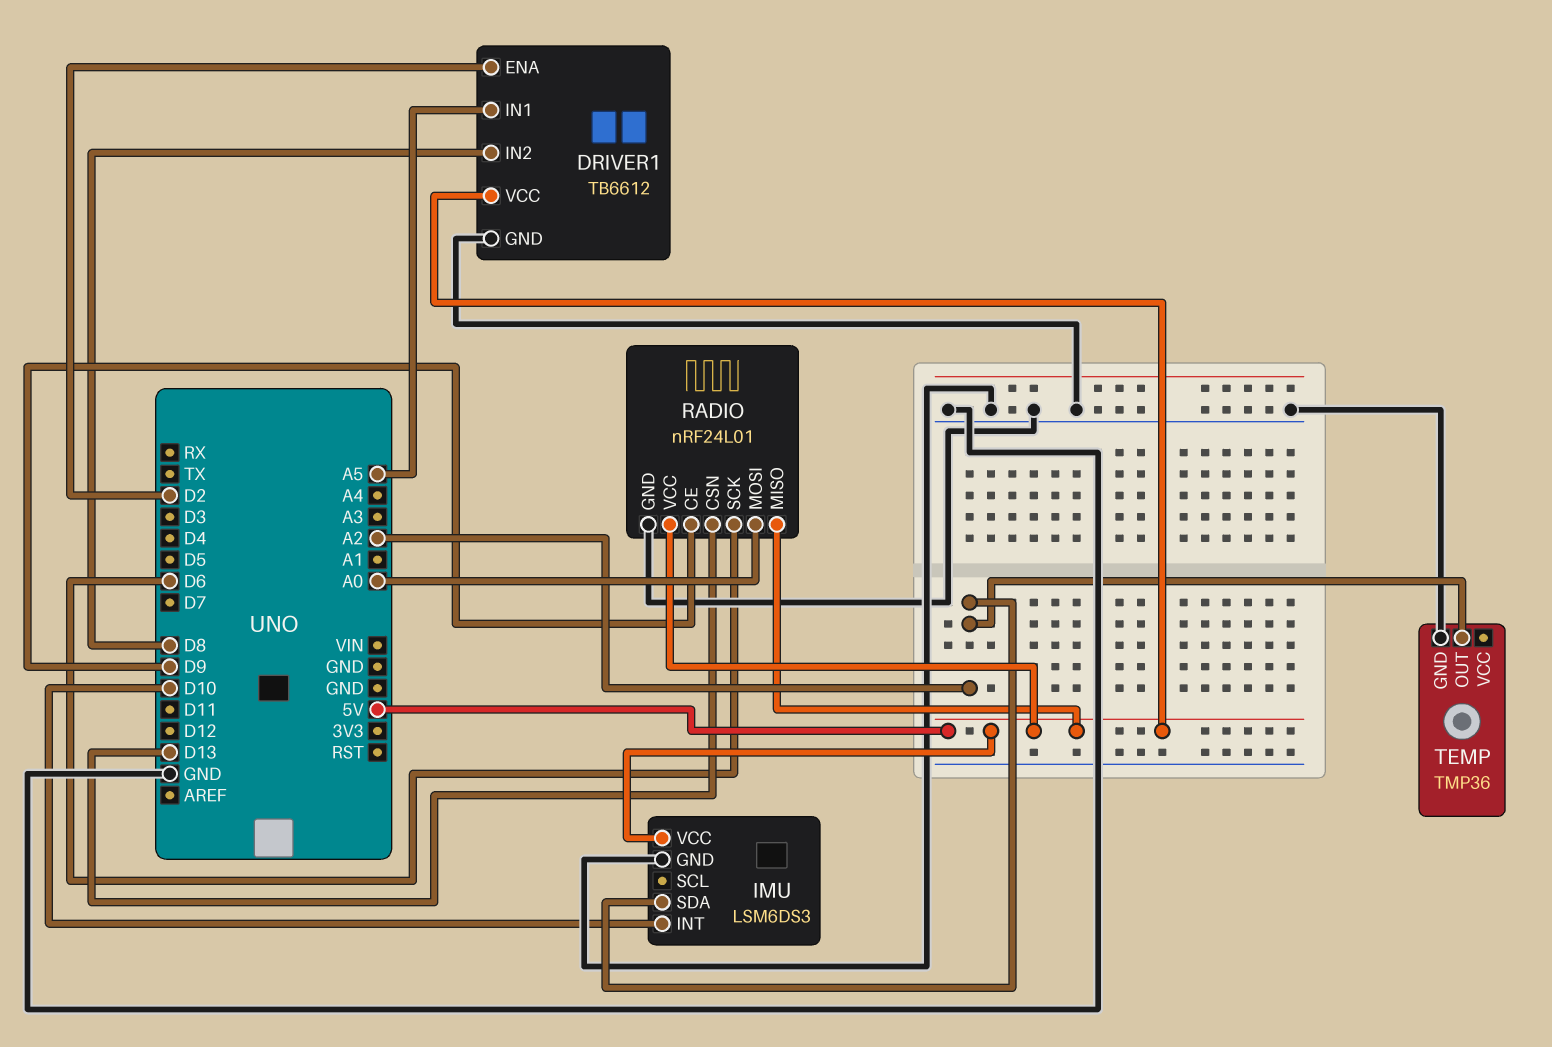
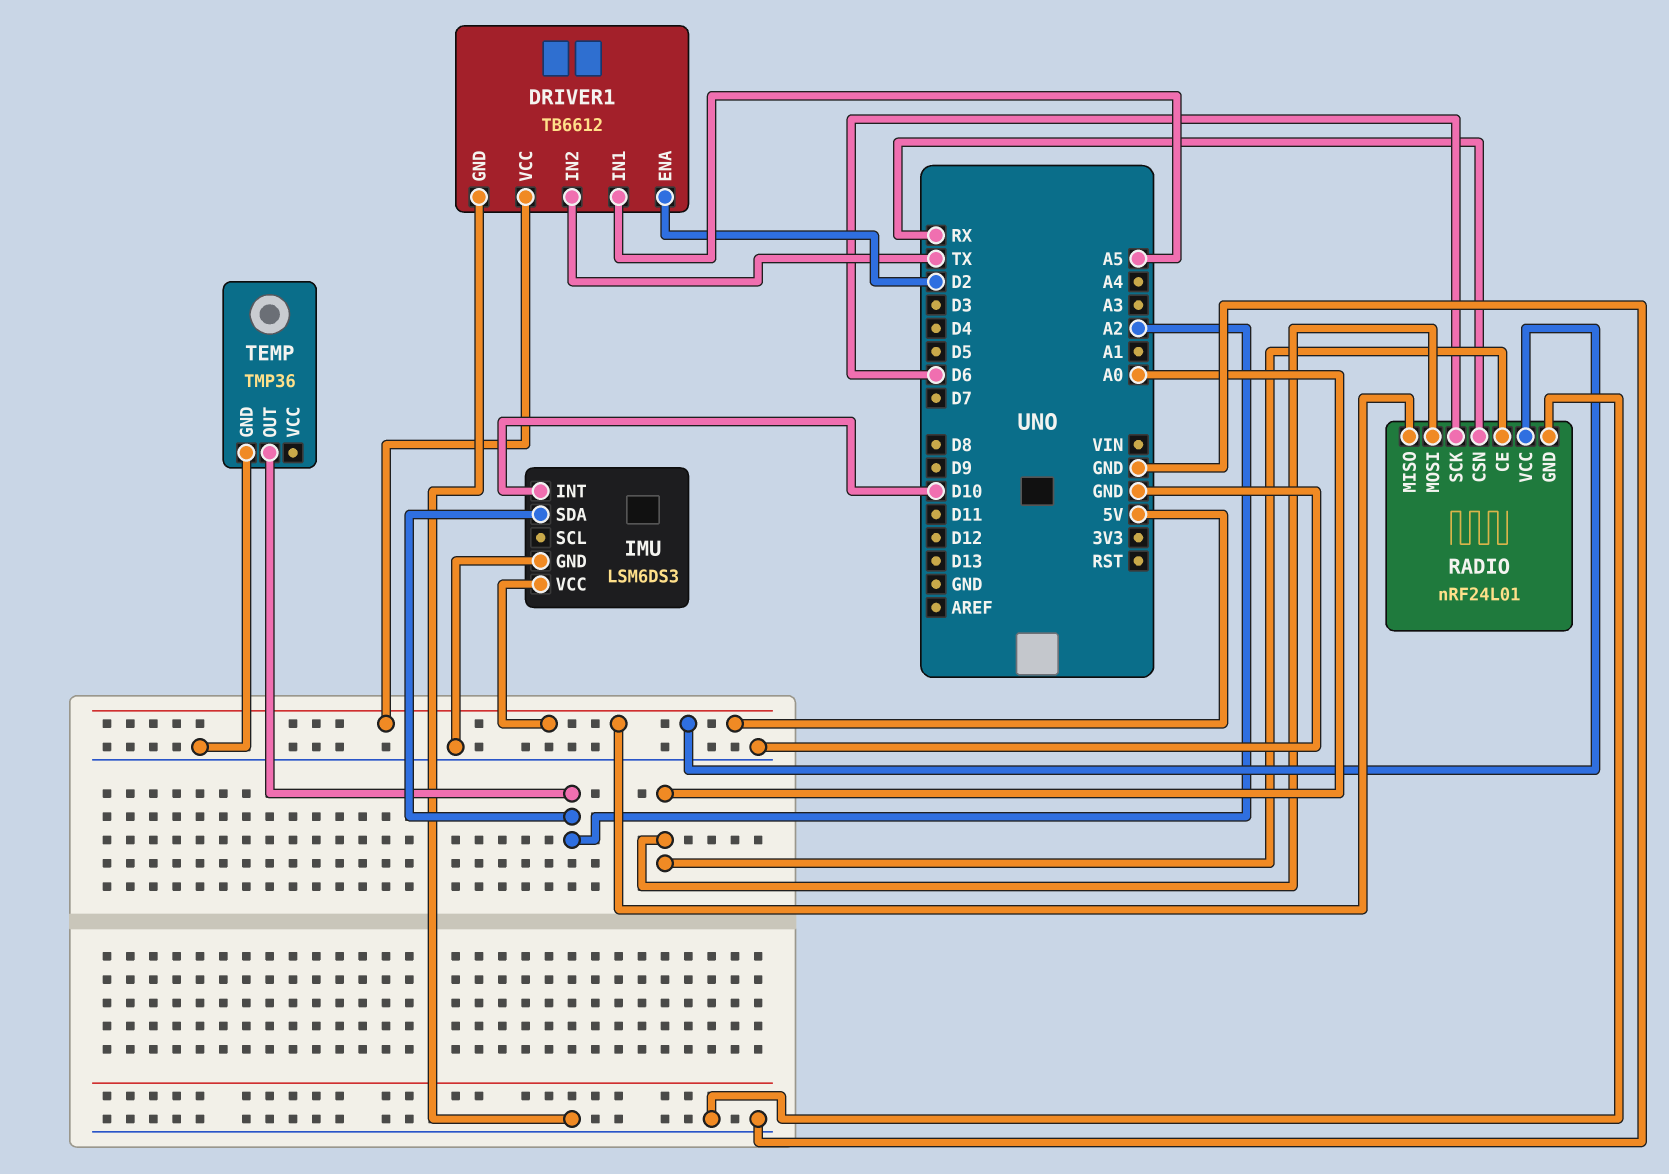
DRIVER1 pin IN2: D8 -> TX
RADIO pin CE: D9 -> A0
RADIO pin CSN: D13 -> RX

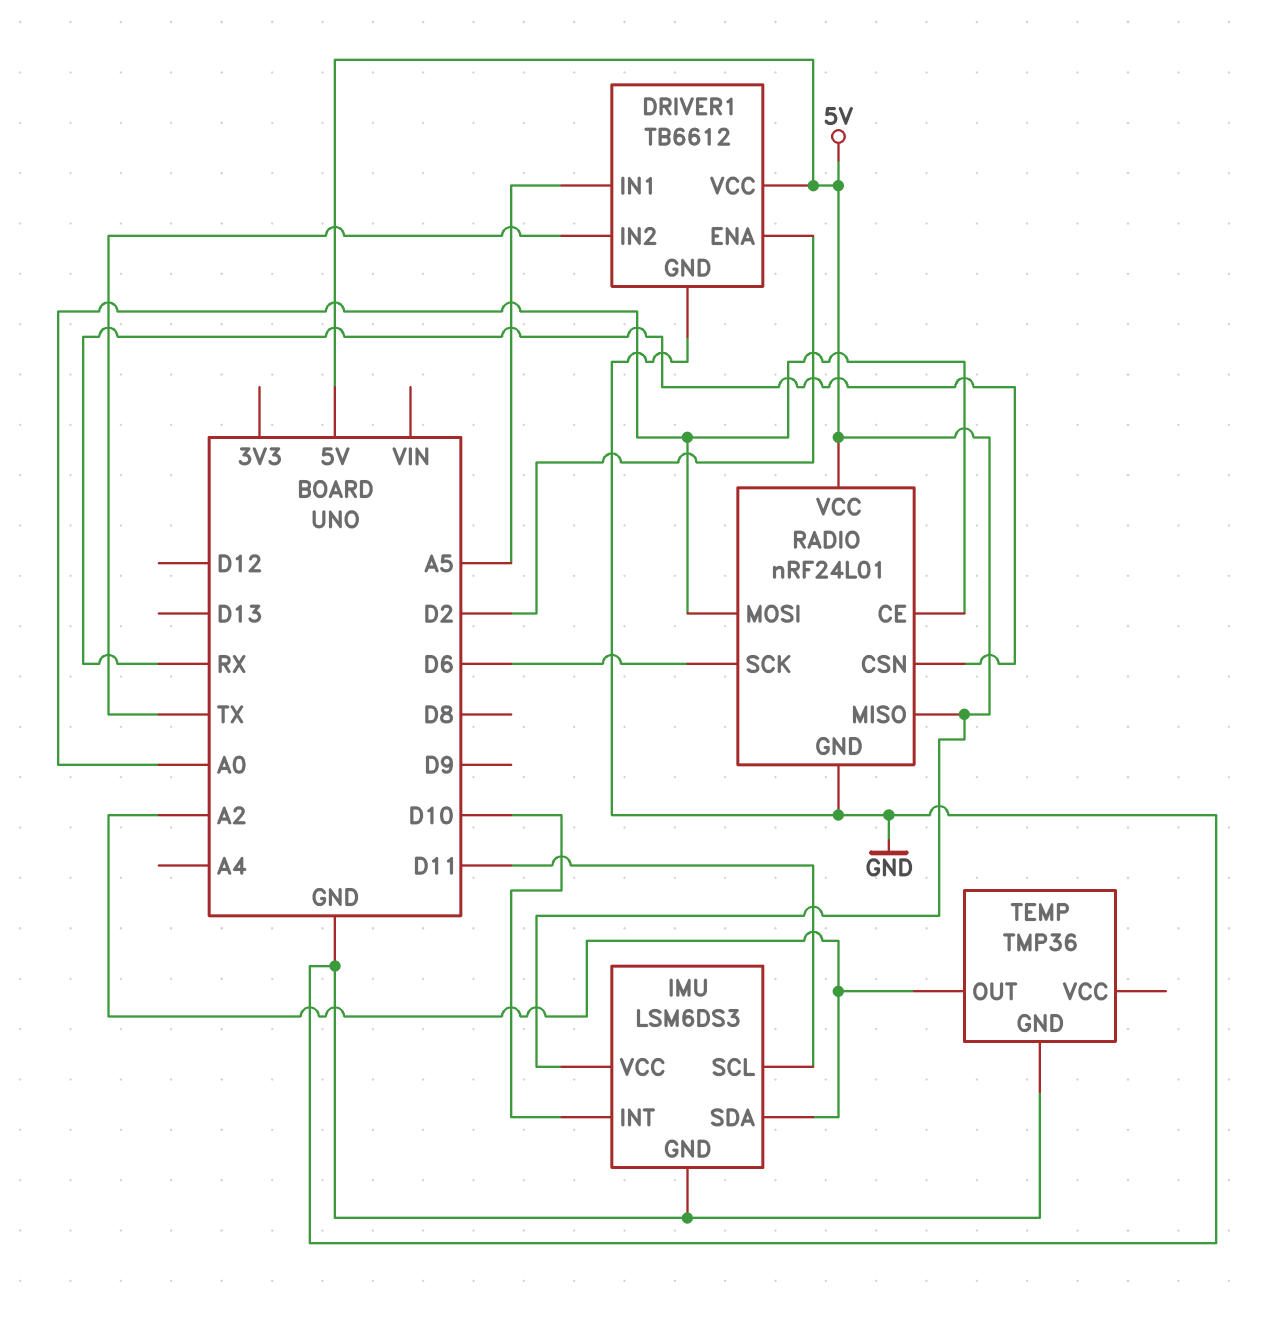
IMU pin SCL: none -> D11

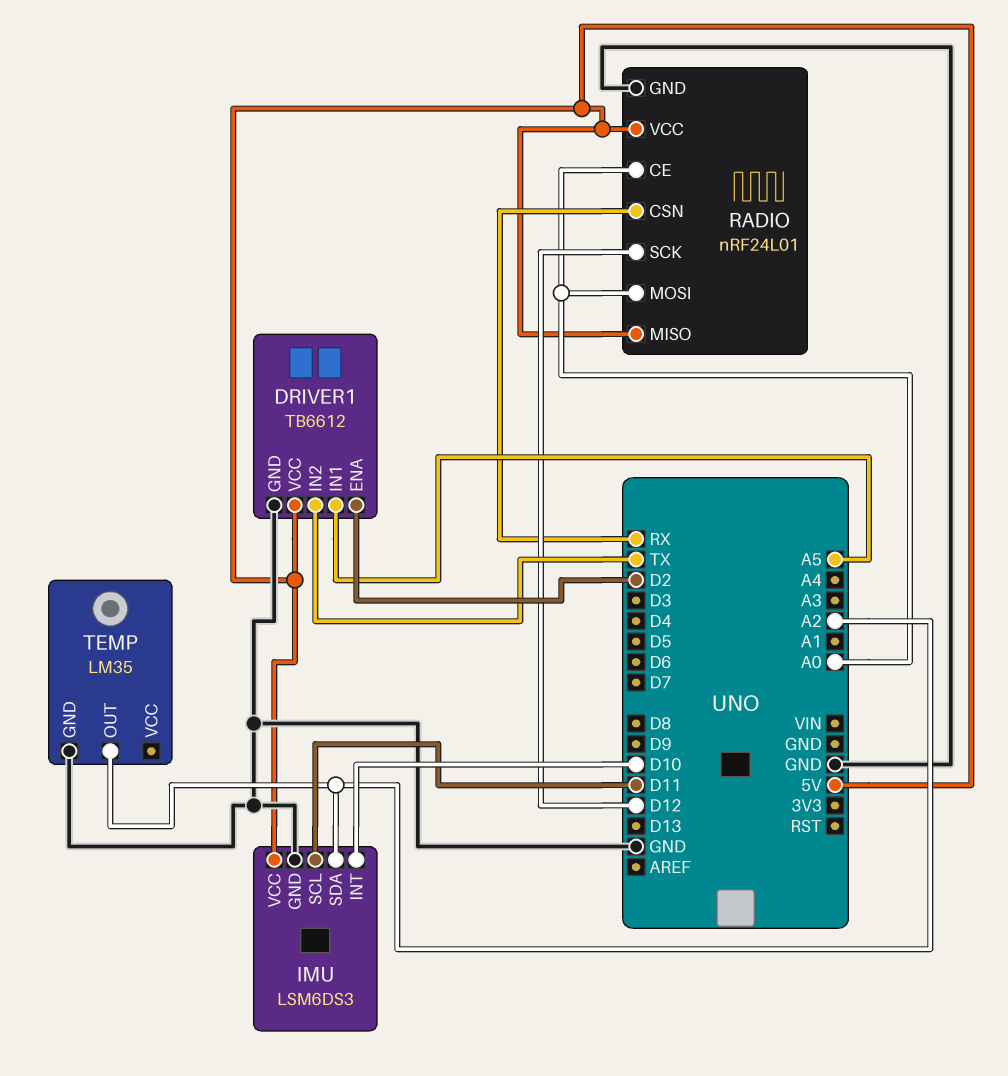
RADIO pin SCK: D6 -> D12
TEMP: TMP36 -> LM35

